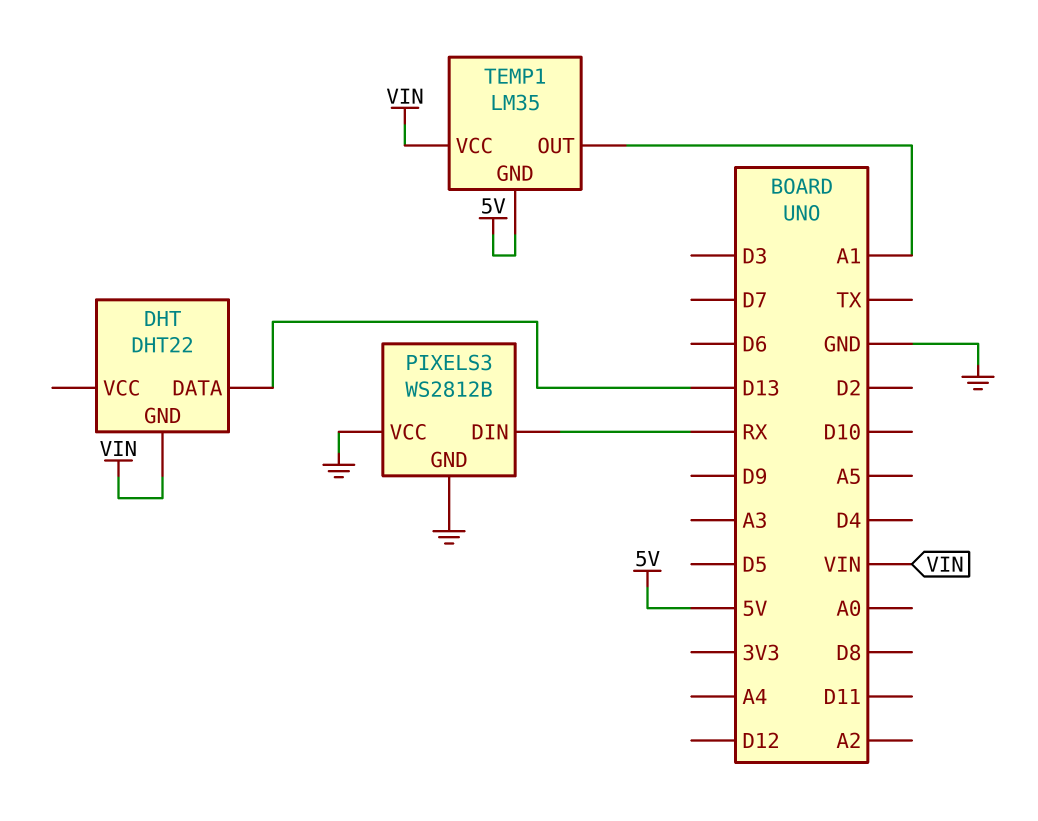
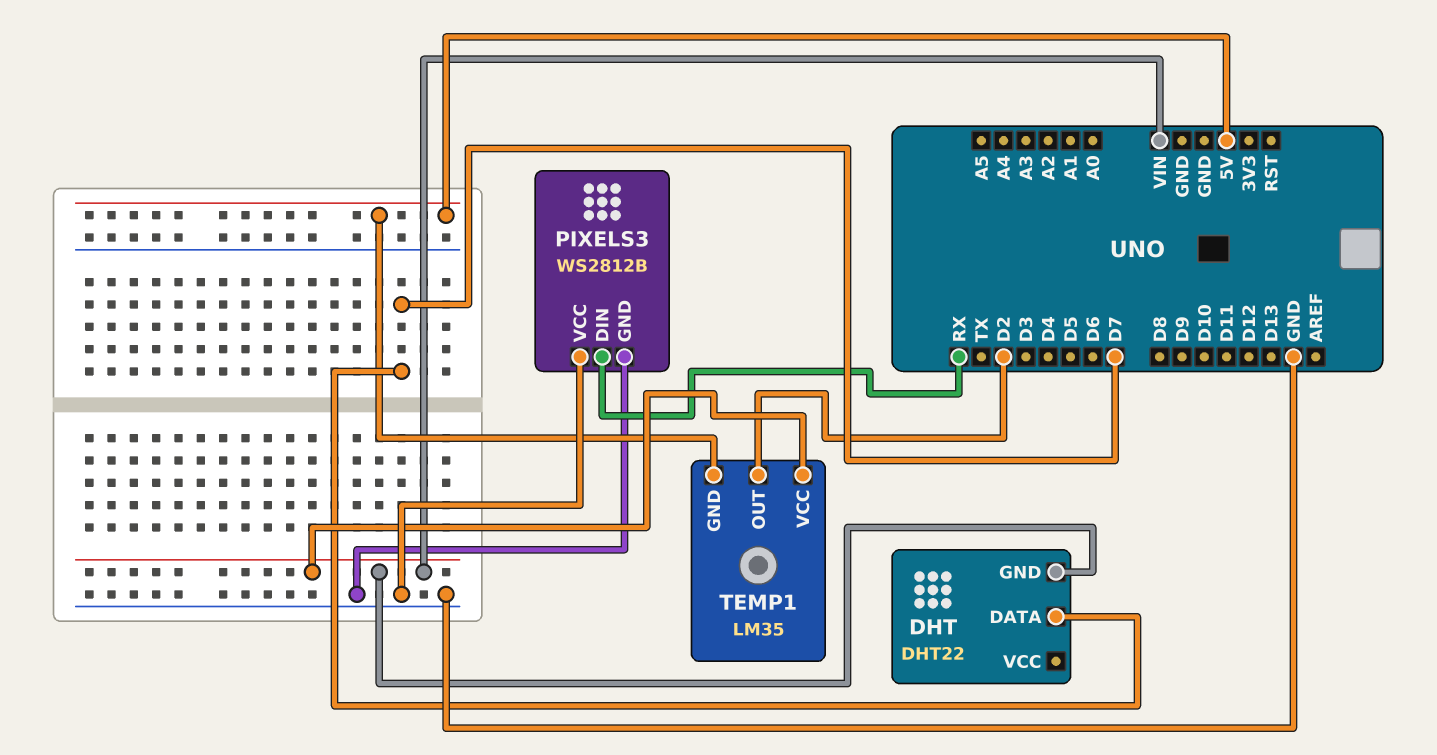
DHT pin DATA: D13 -> D7
TEMP1 pin OUT: A1 -> D2

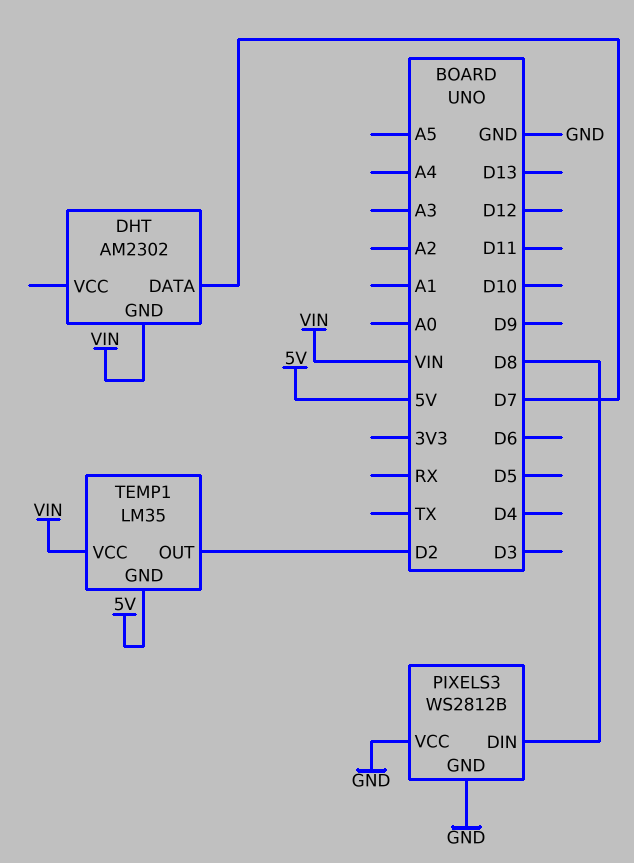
DHT: DHT22 -> AM2302
PIXELS3 pin DIN: RX -> D8

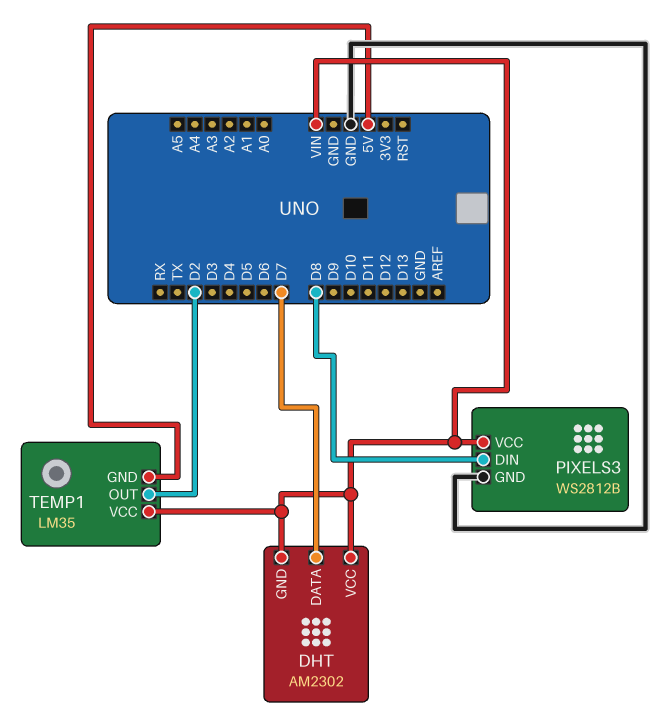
DHT pin VCC: none -> VIN
PIXELS3 pin VCC: GND -> VIN

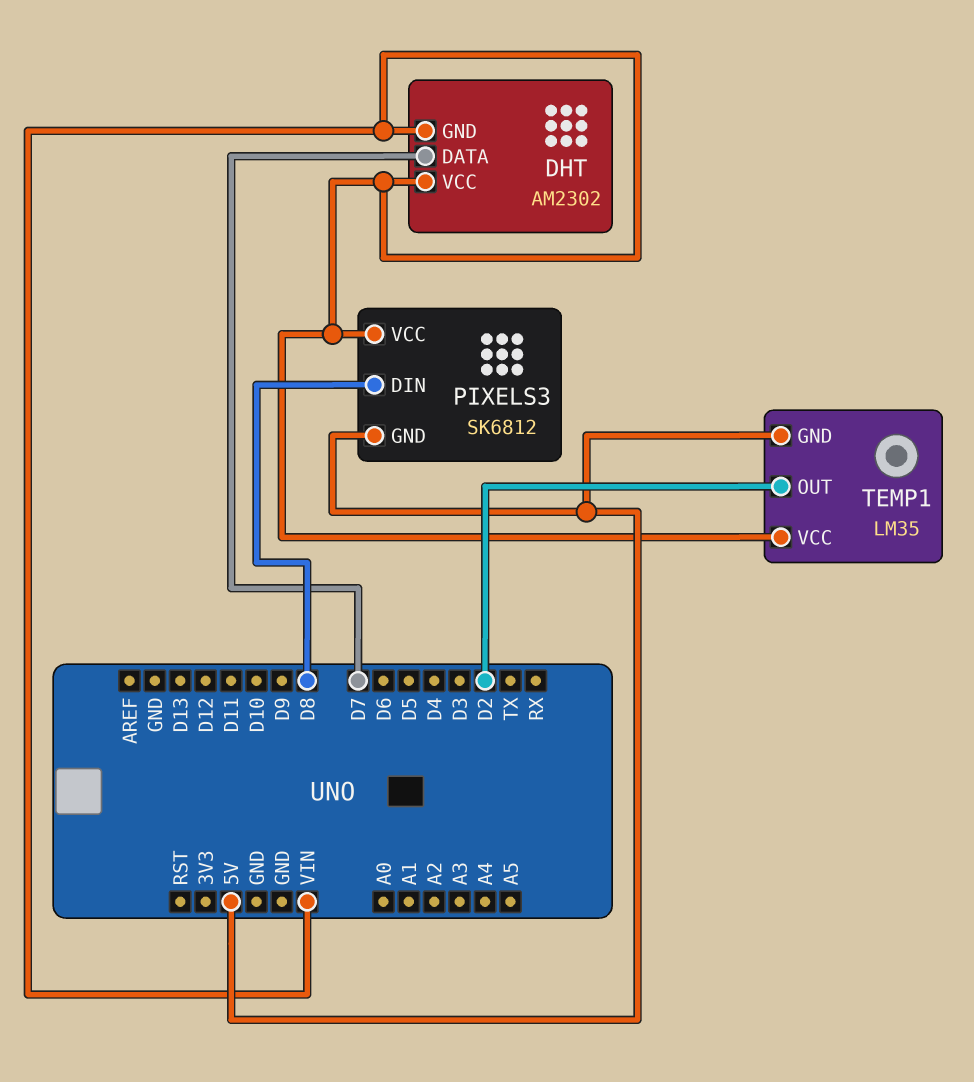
PIXELS3: WS2812B -> SK6812
PIXELS3 pin GND: GND -> 5V

